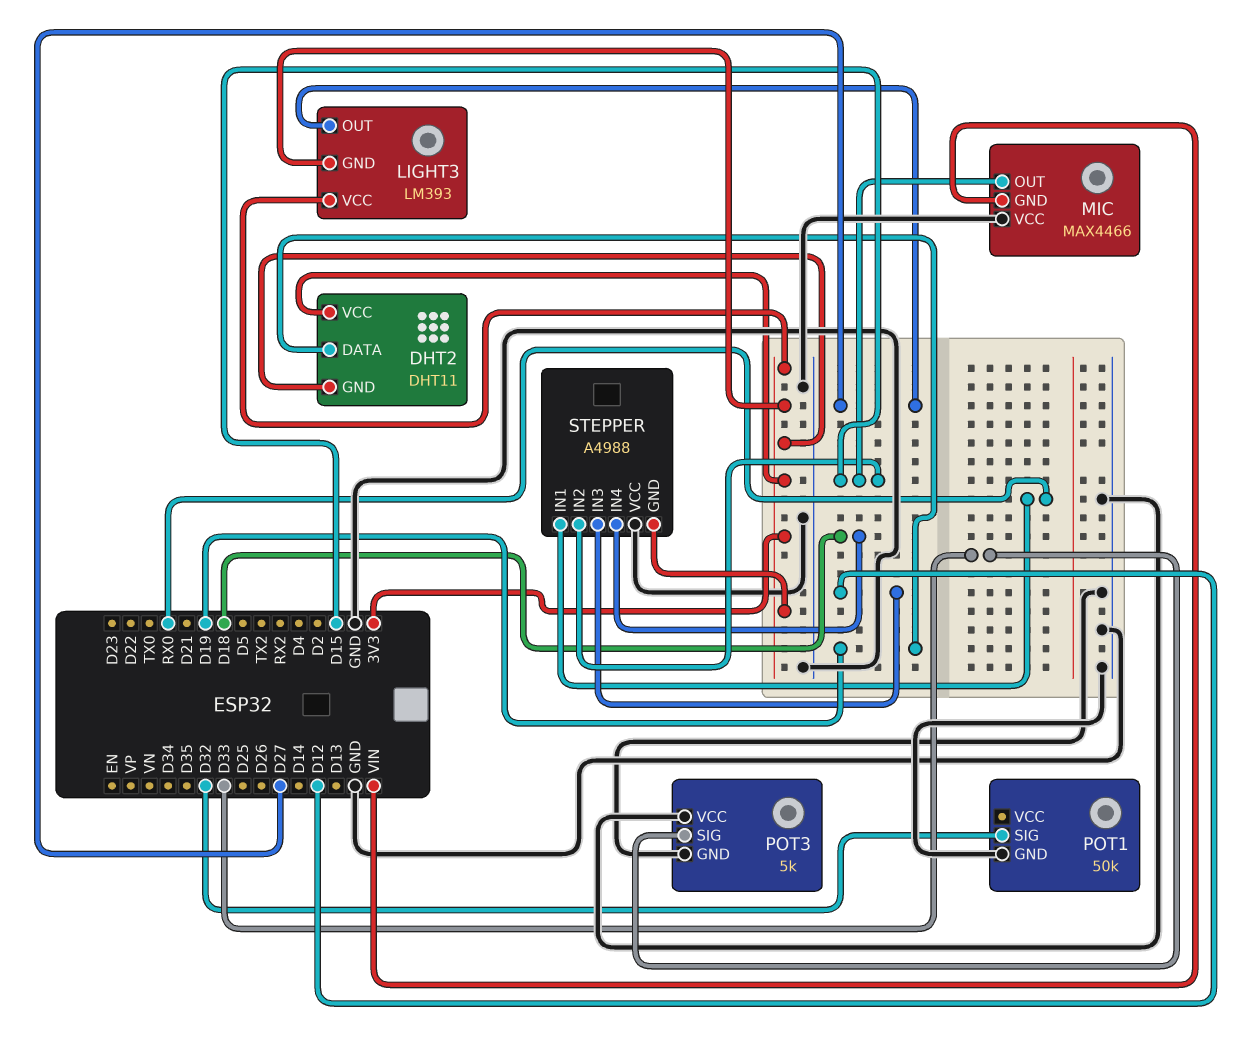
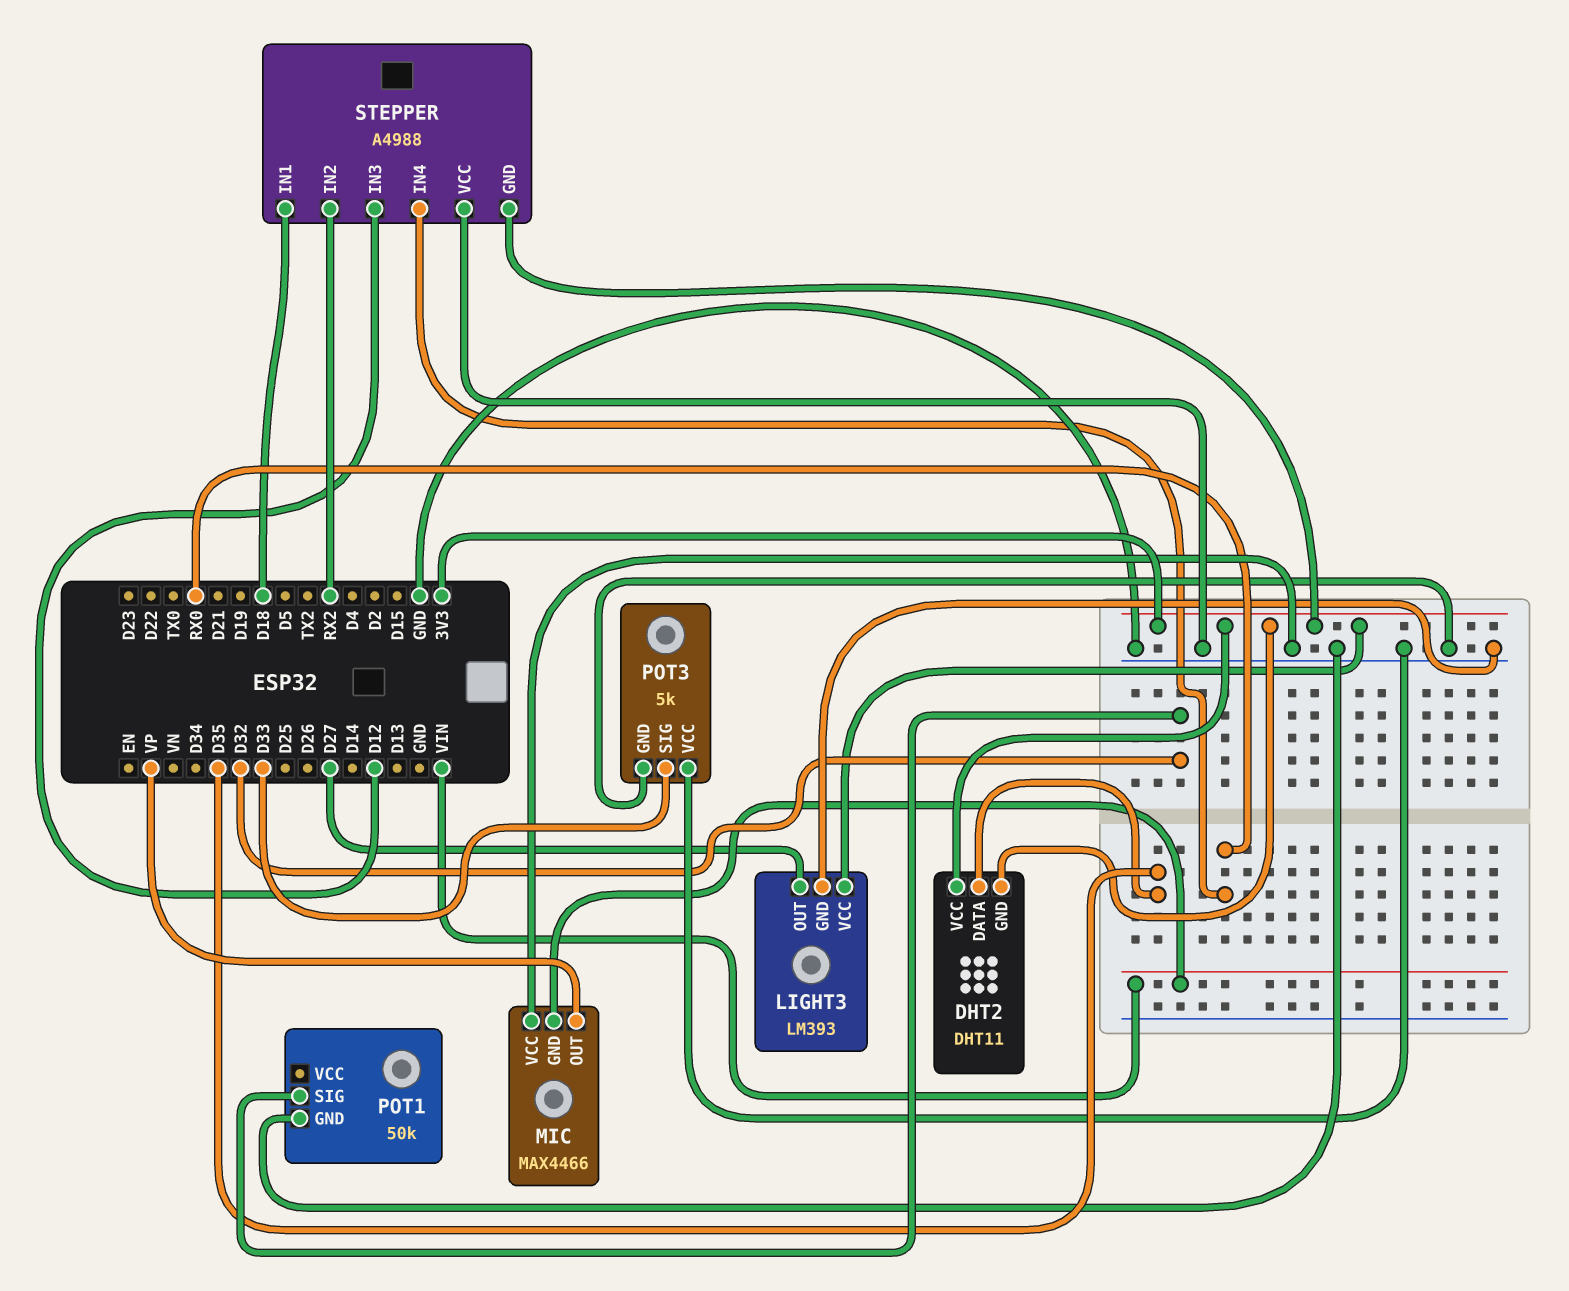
DHT2 pin DATA: D19 -> D35
LIGHT3 pin GND: 3V3 -> GND
MIC pin OUT: D15 -> VP
STEPPER pin IN1: RX0 -> D18
STEPPER pin IN2: D15 -> RX2
STEPPER pin IN4: D18 -> RX0

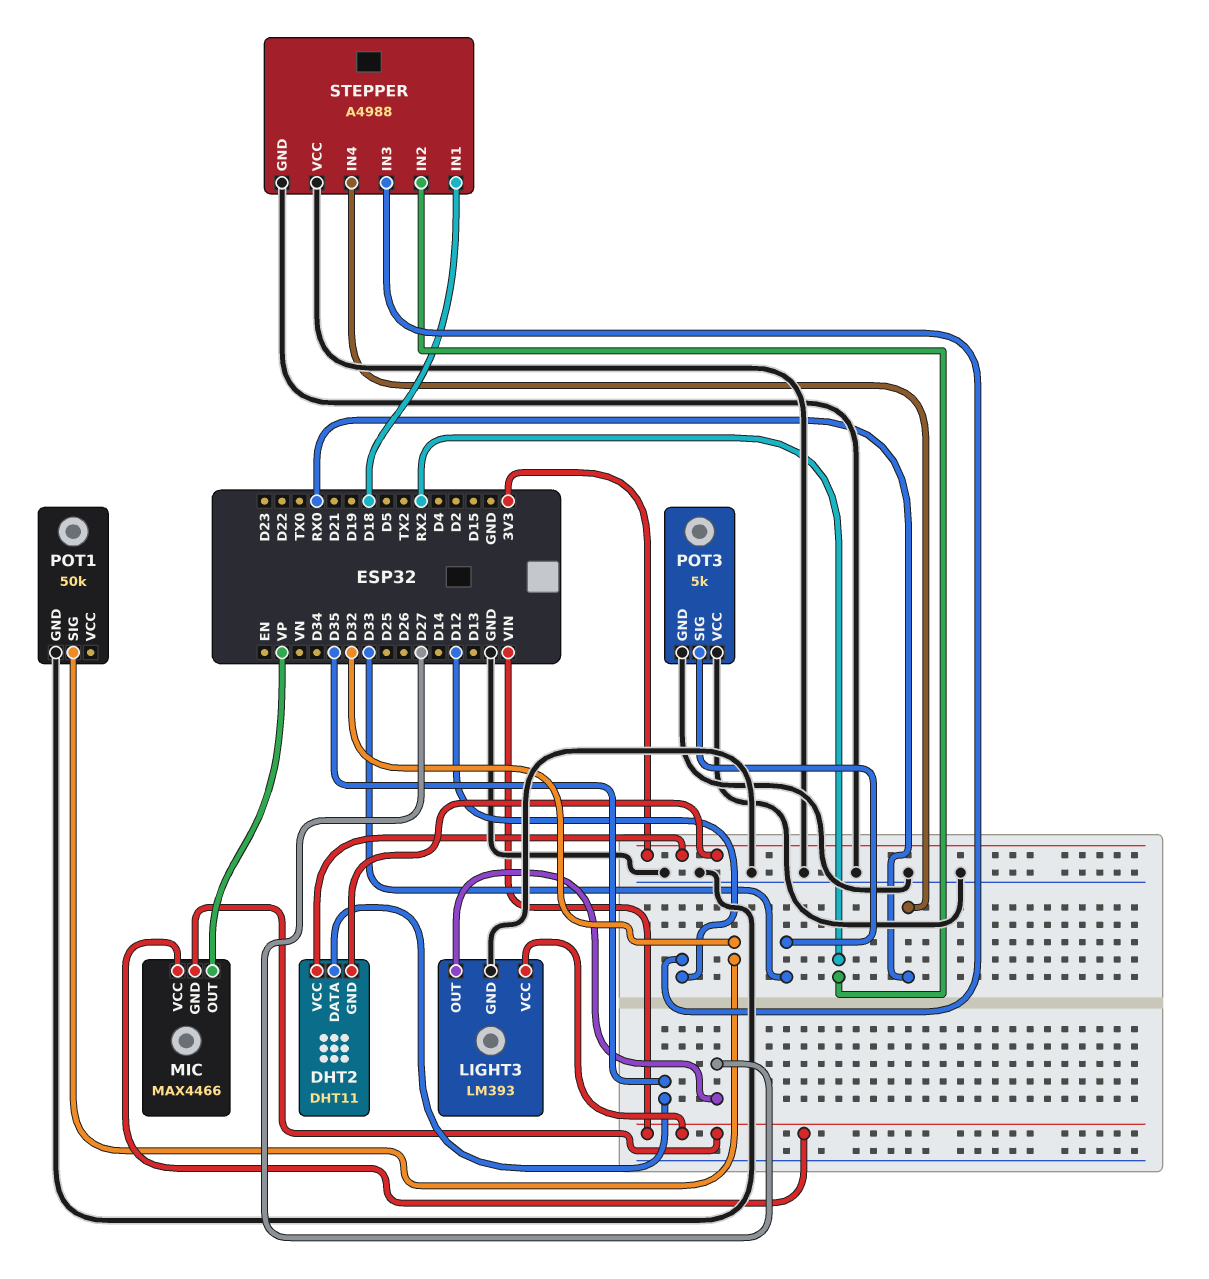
LIGHT3 pin VCC: 3V3 -> VIN
MIC pin VCC: GND -> VIN
STEPPER pin GND: 3V3 -> GND

